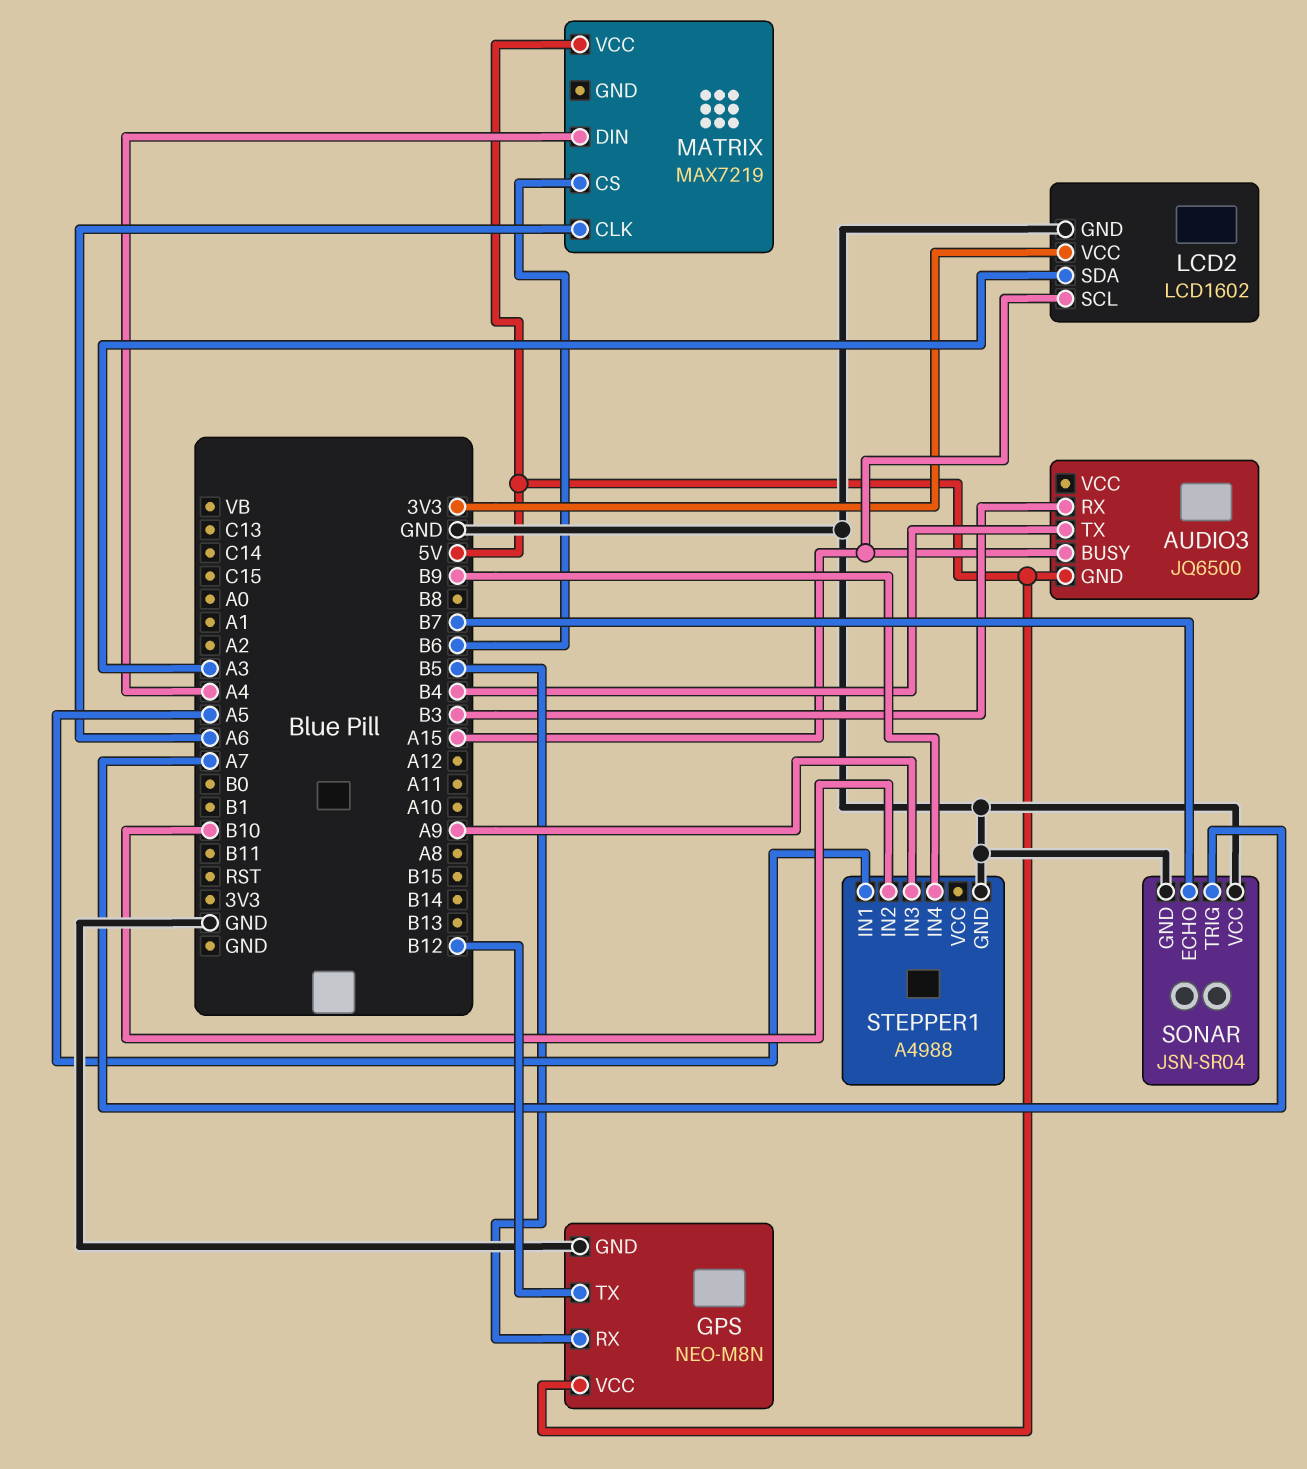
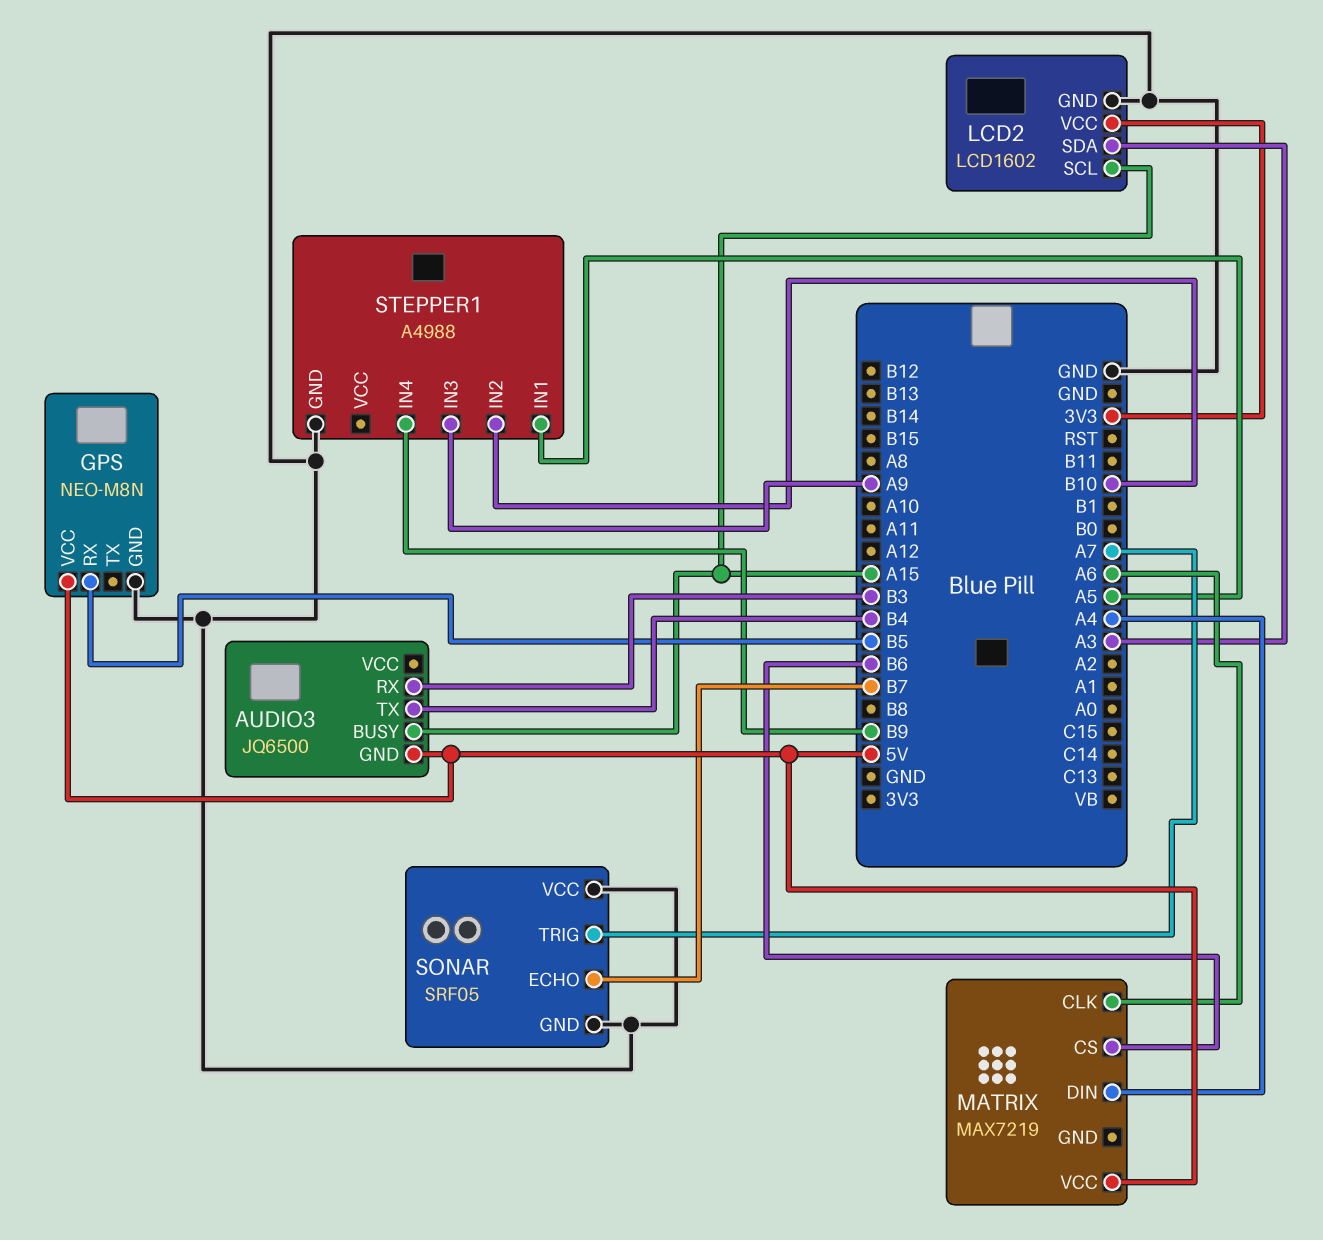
GPS pin TX: B12 -> none
SONAR: JSN-SR04 -> SRF05

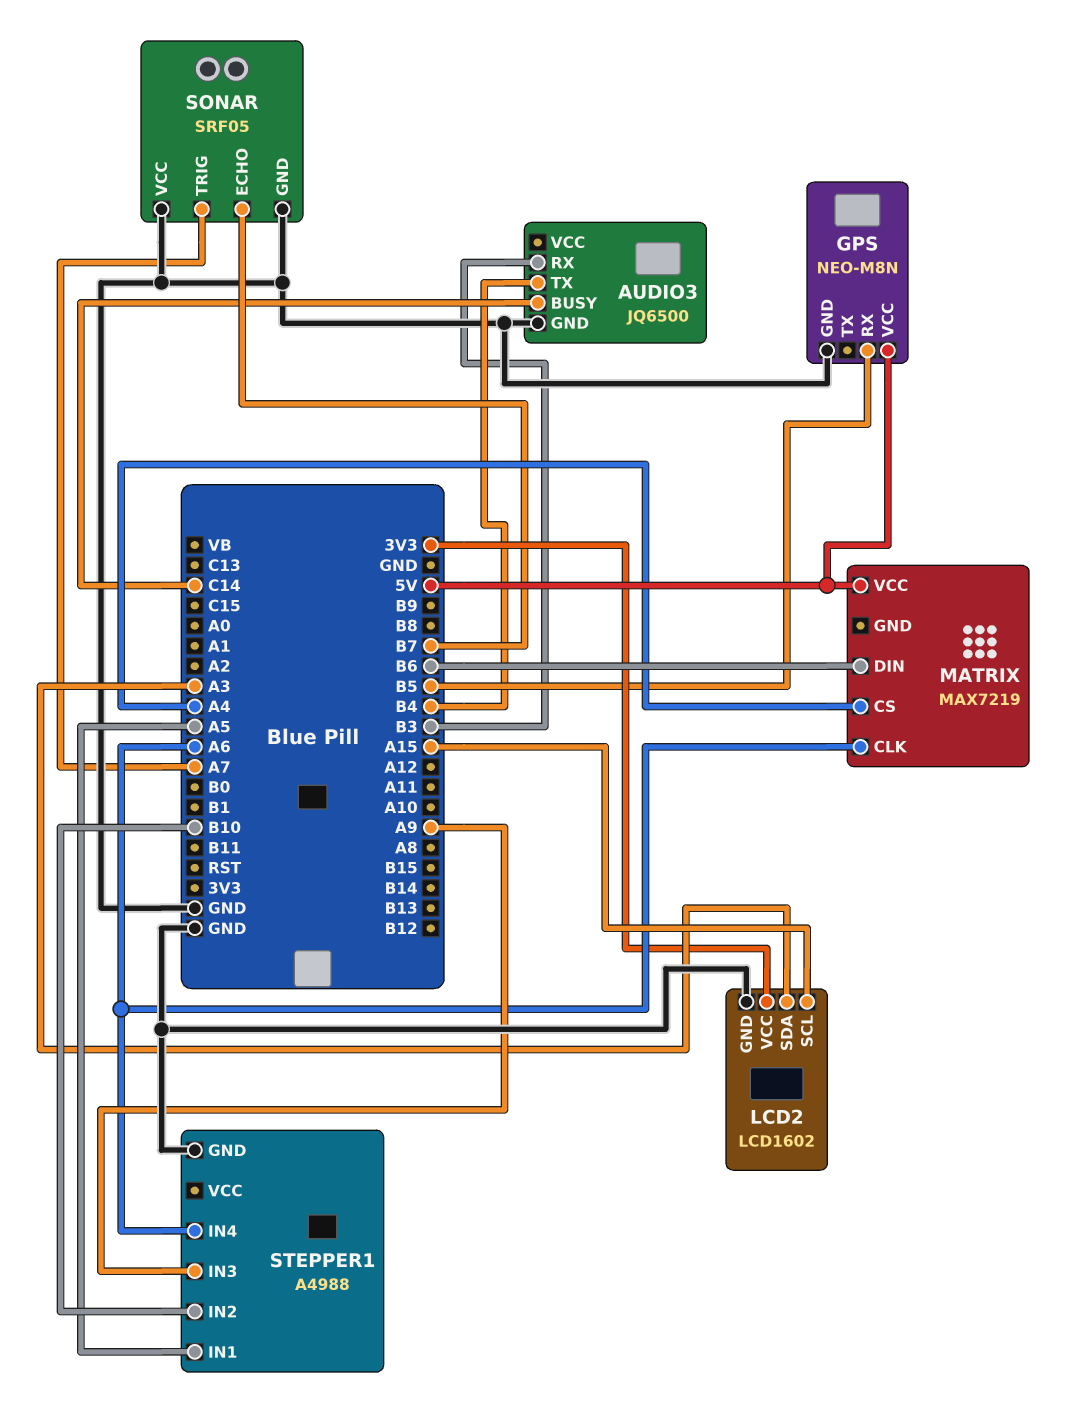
AUDIO3 pin BUSY: A15 -> C14
AUDIO3 pin GND: 5V -> GND
MATRIX pin CS: B6 -> A4
MATRIX pin DIN: A4 -> B6
STEPPER1 pin IN4: B9 -> A6

